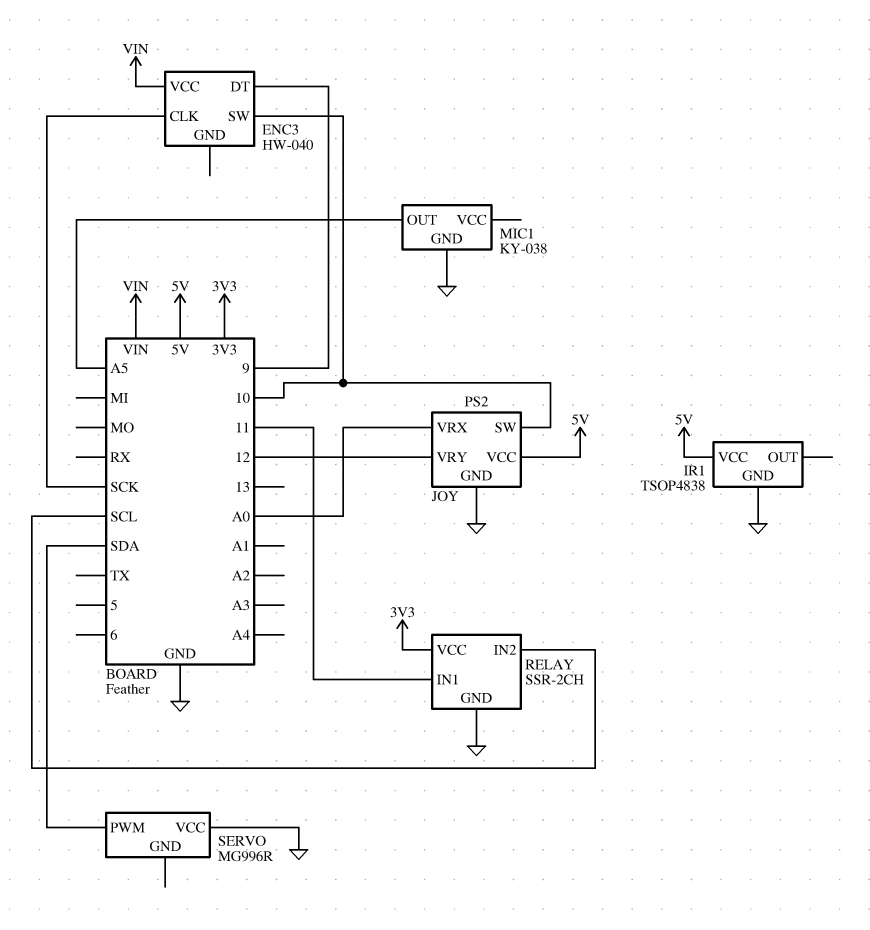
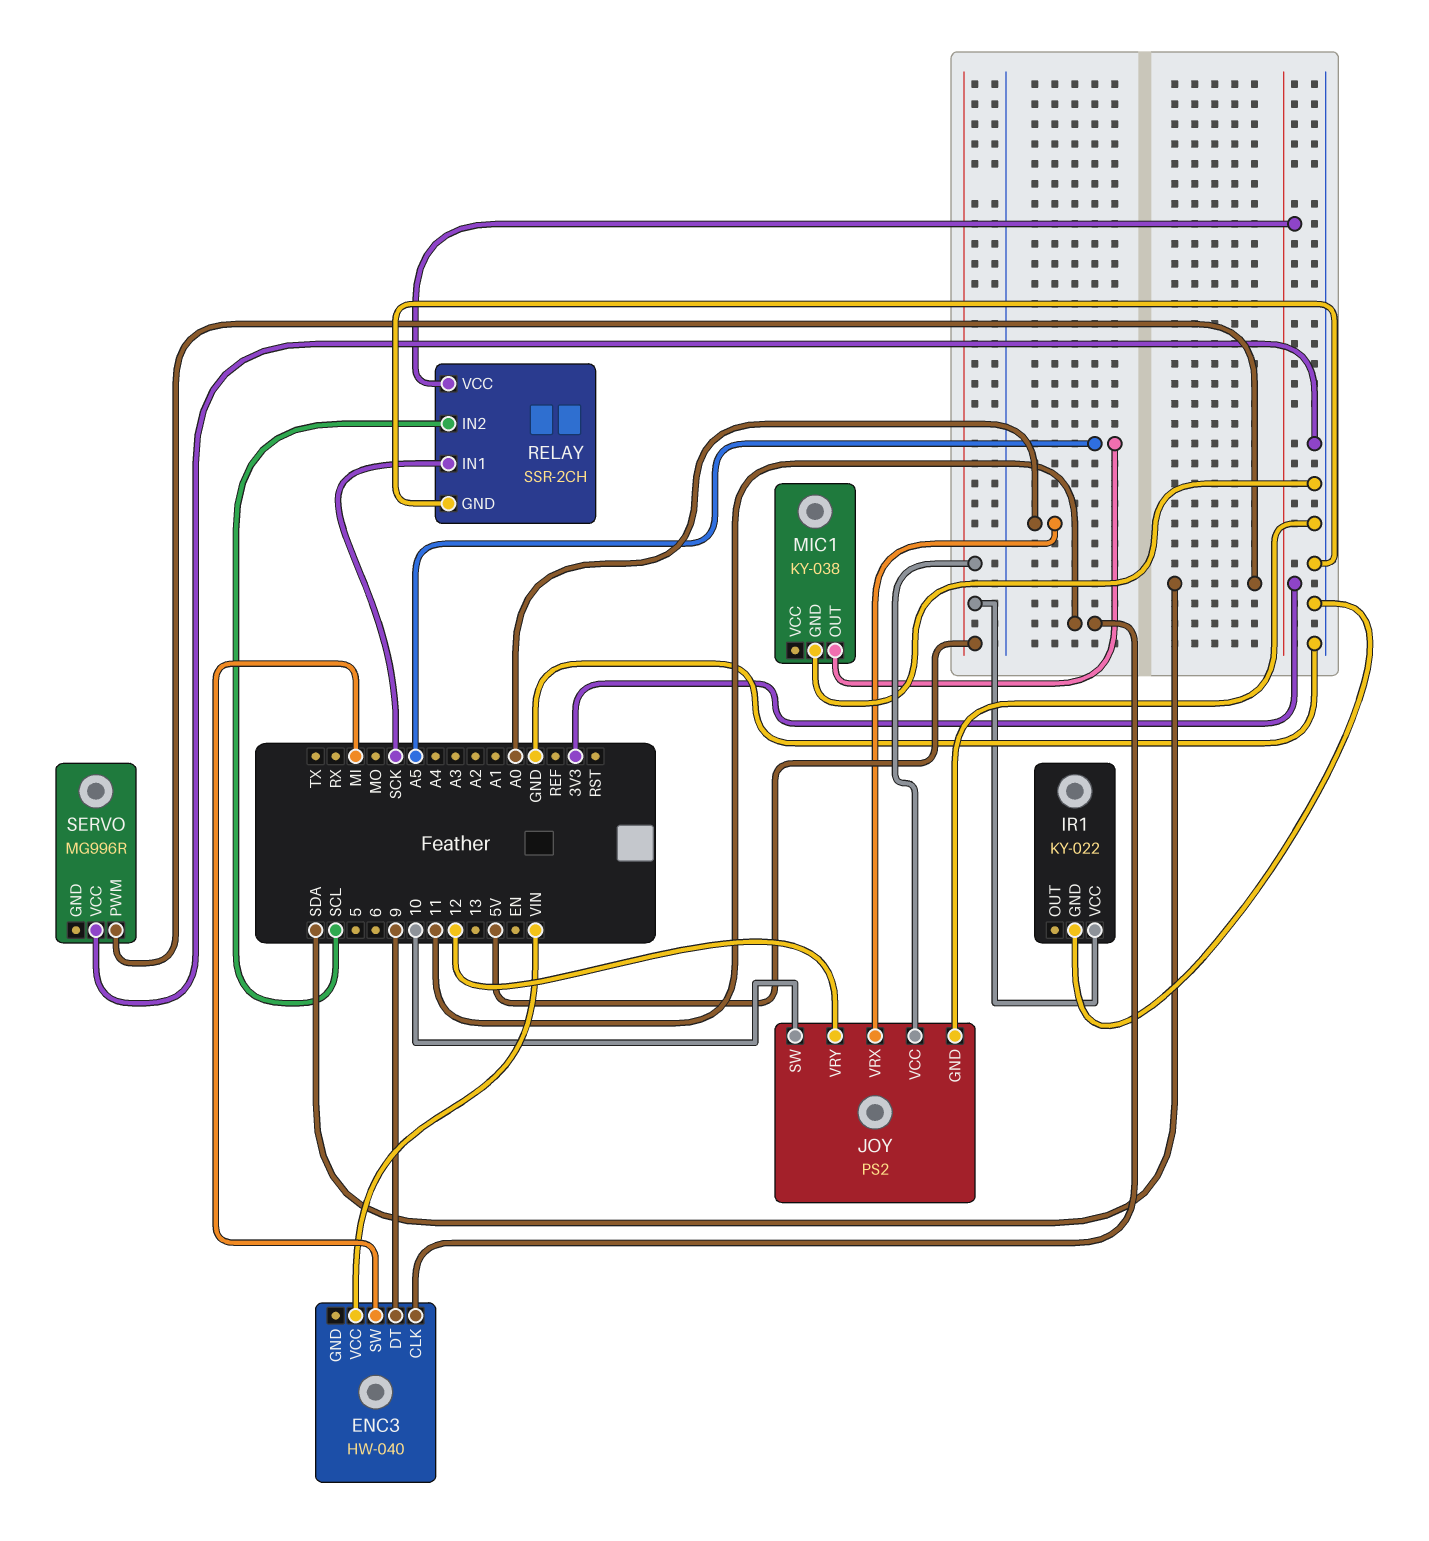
ENC3 pin CLK: SCK -> 11
ENC3 pin SW: 10 -> MI
IR1: TSOP4838 -> KY-022
RELAY pin IN1: 11 -> SCK

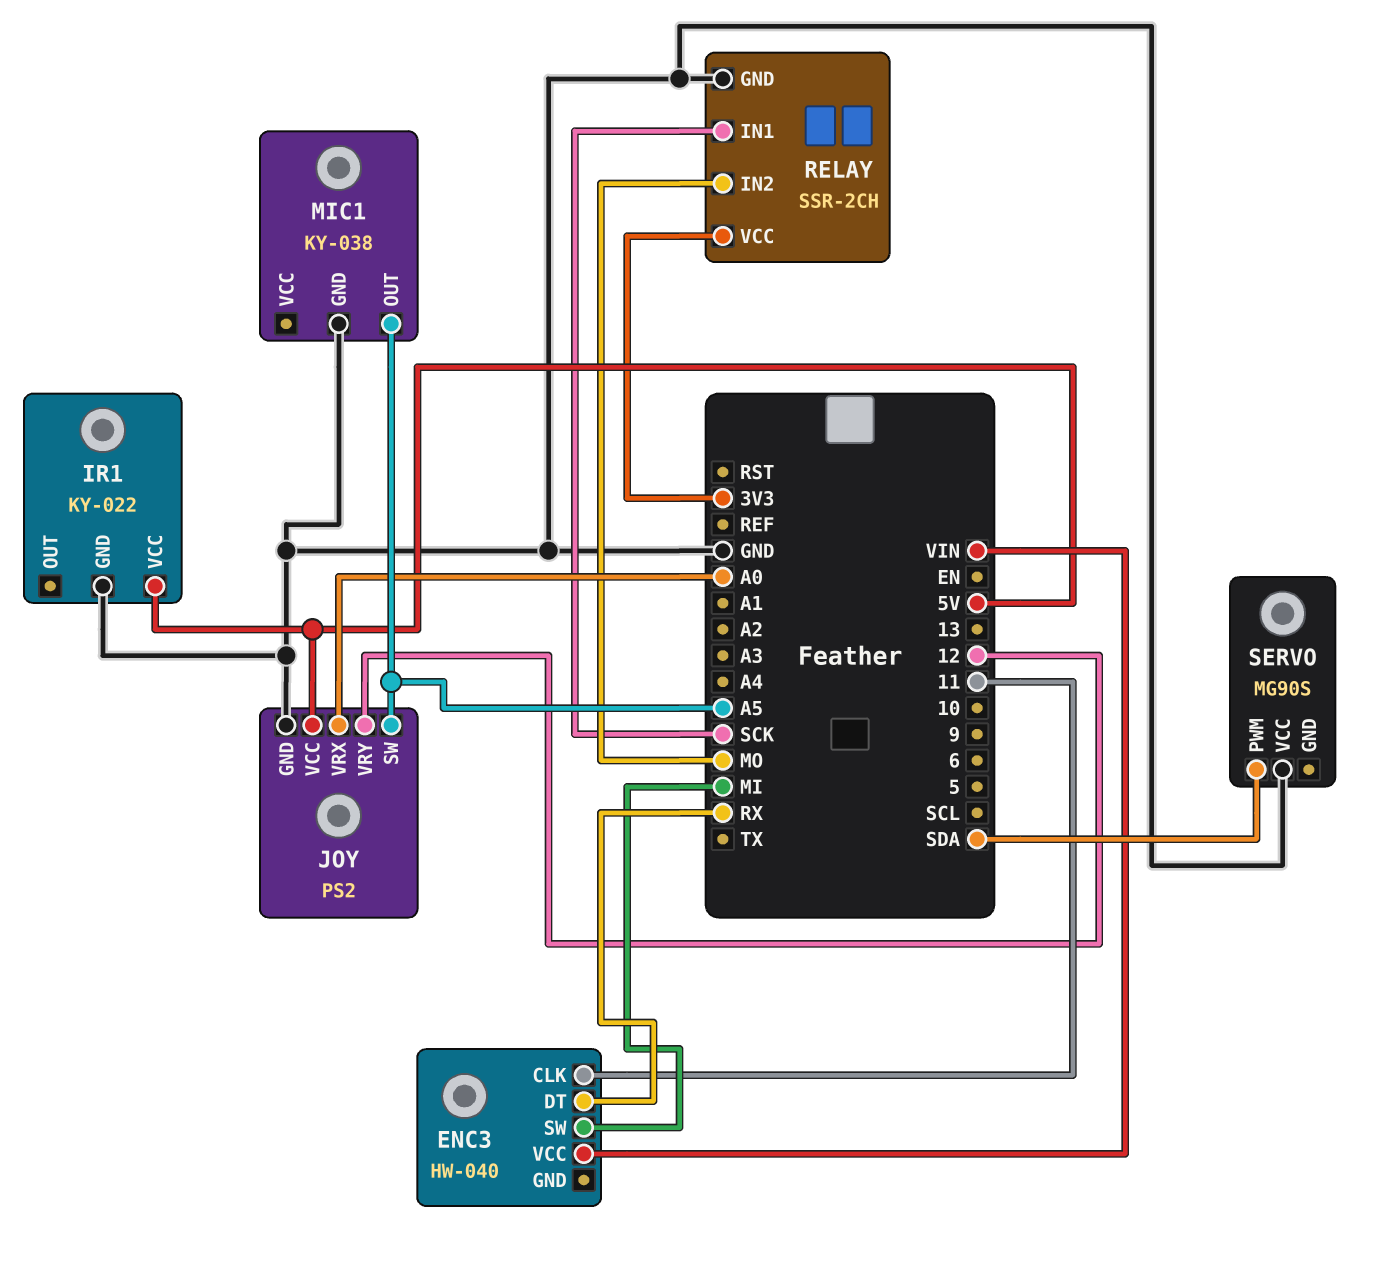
ENC3 pin DT: 9 -> RX
JOY pin SW: 10 -> A5
RELAY pin IN2: SCL -> MO
SERVO: MG996R -> MG90S

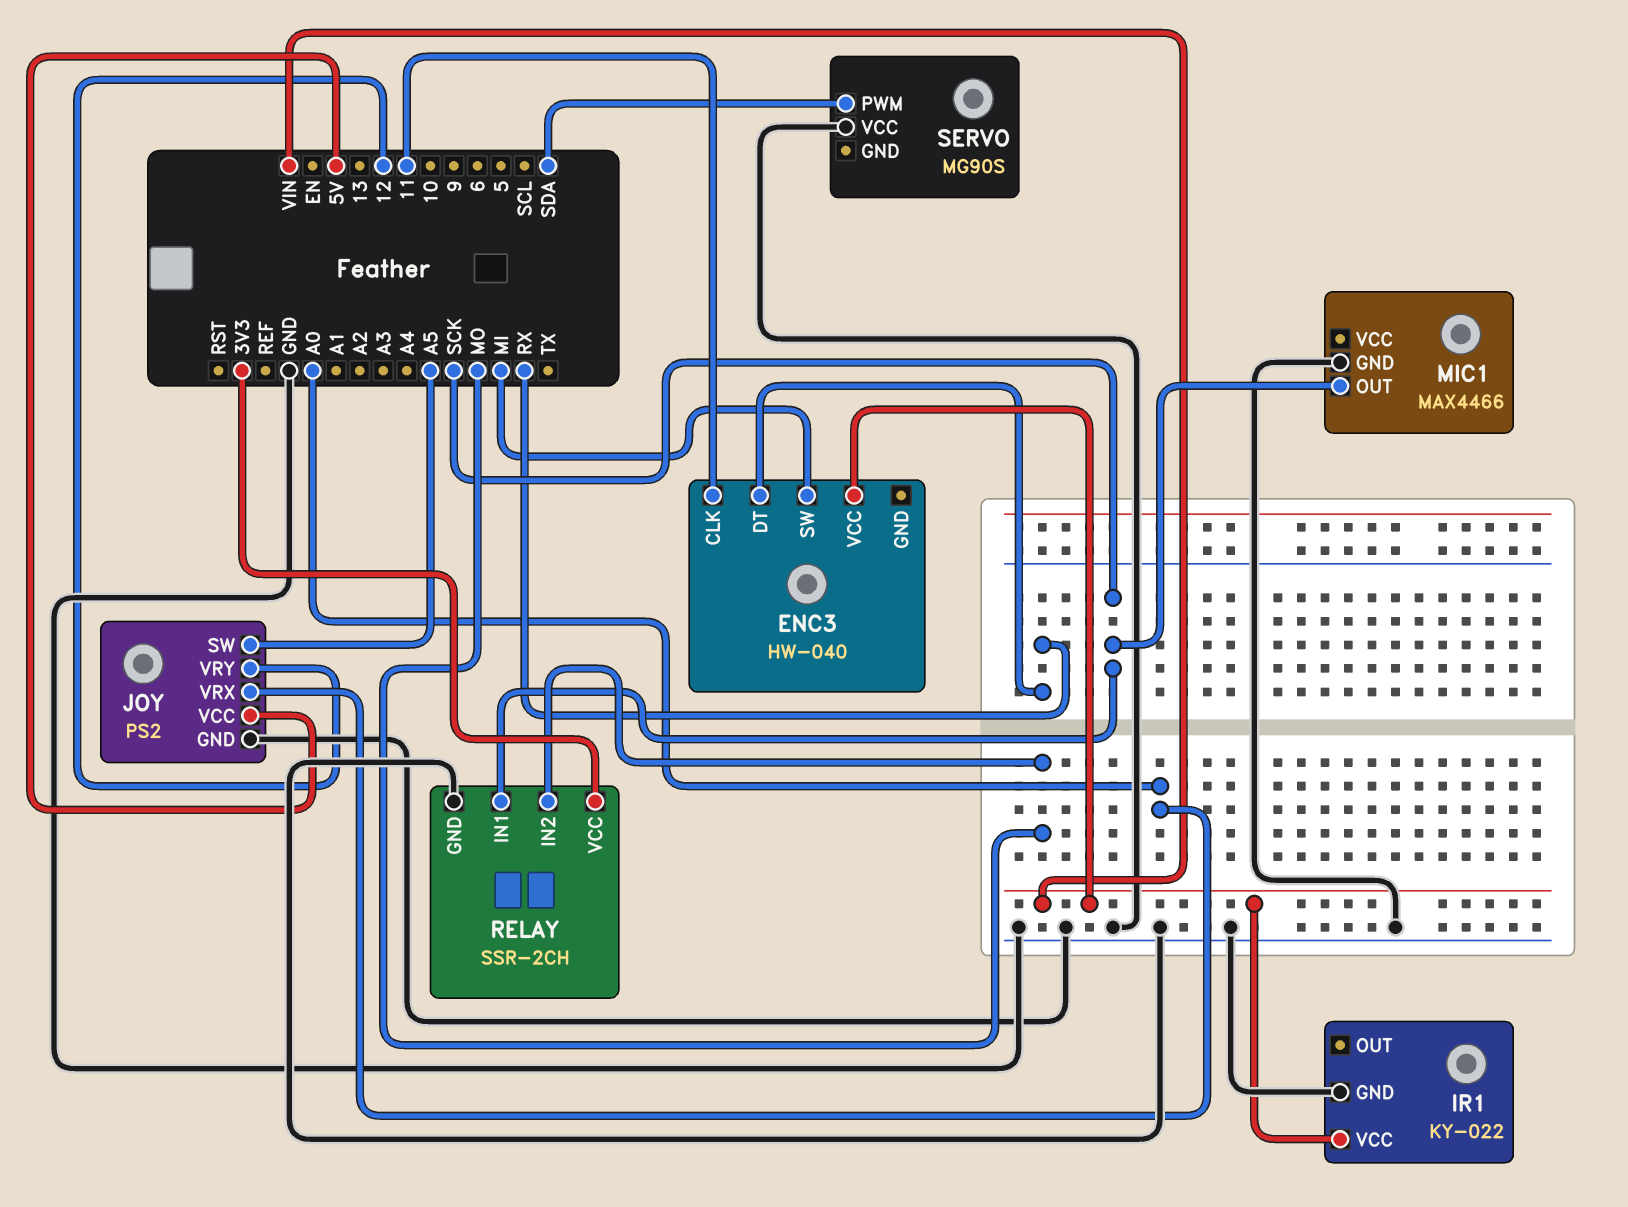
IR1 pin VCC: 5V -> VIN
MIC1: KY-038 -> MAX4466
MIC1 pin OUT: A5 -> SCK

